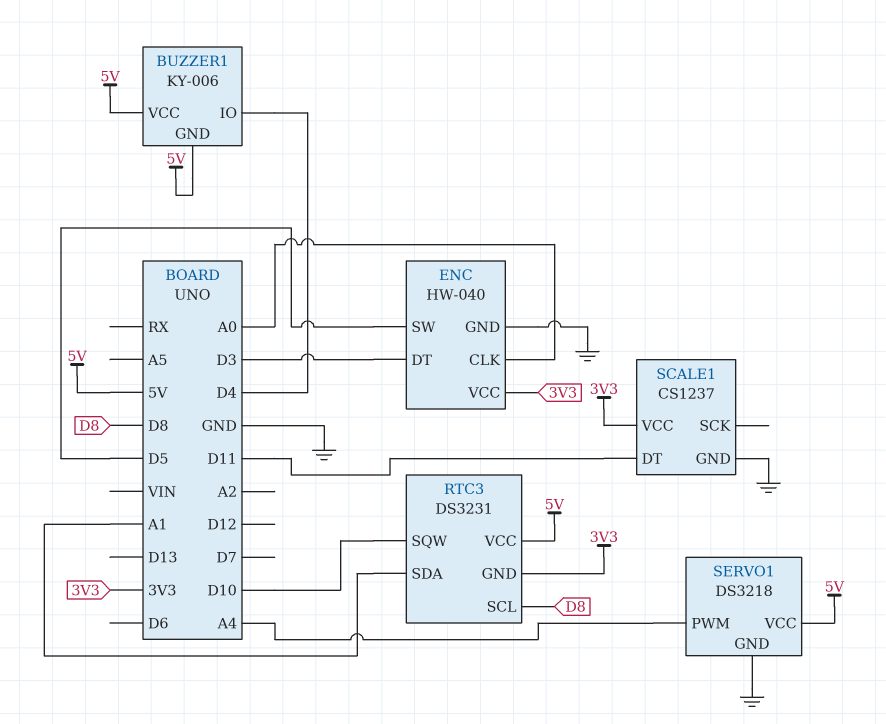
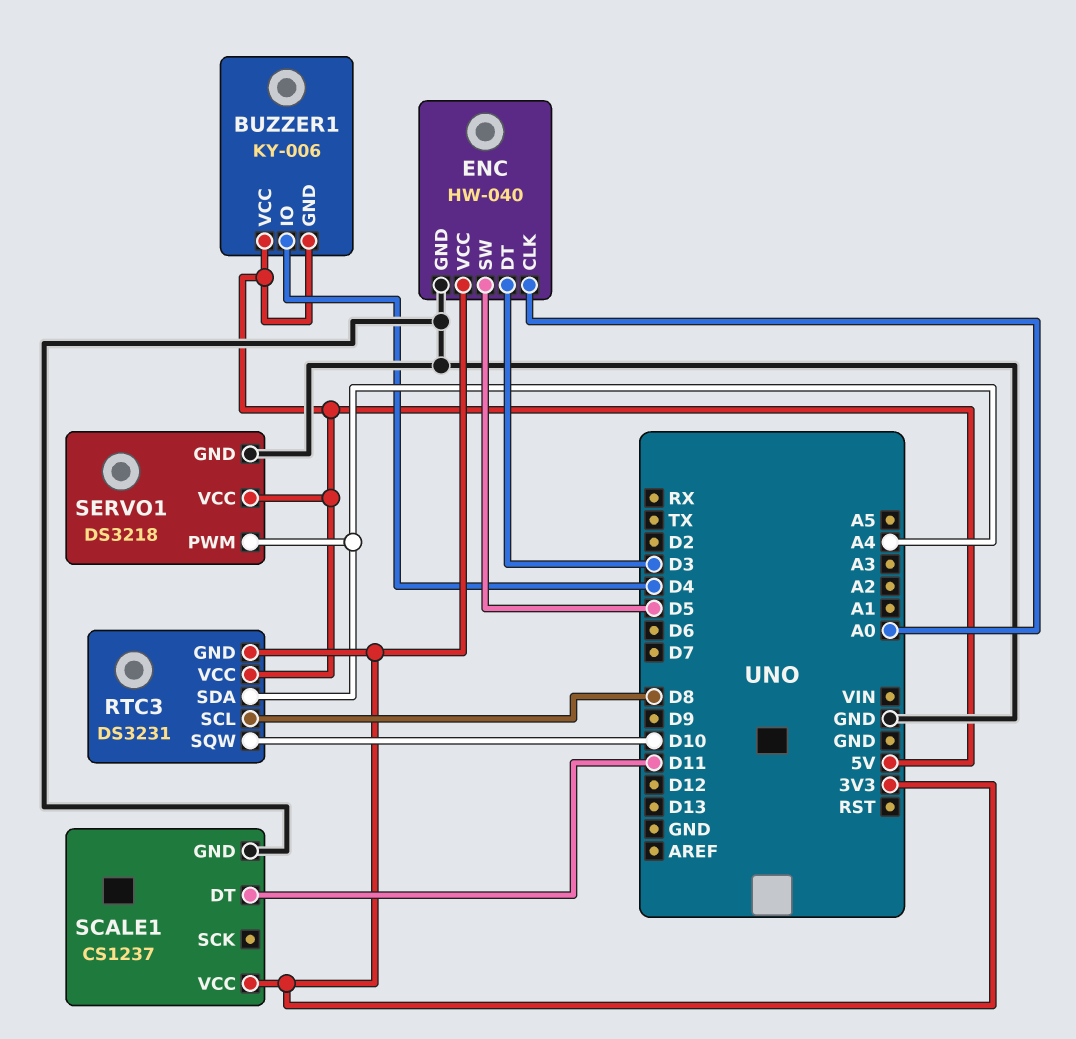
RTC3 pin SDA: A1 -> A4

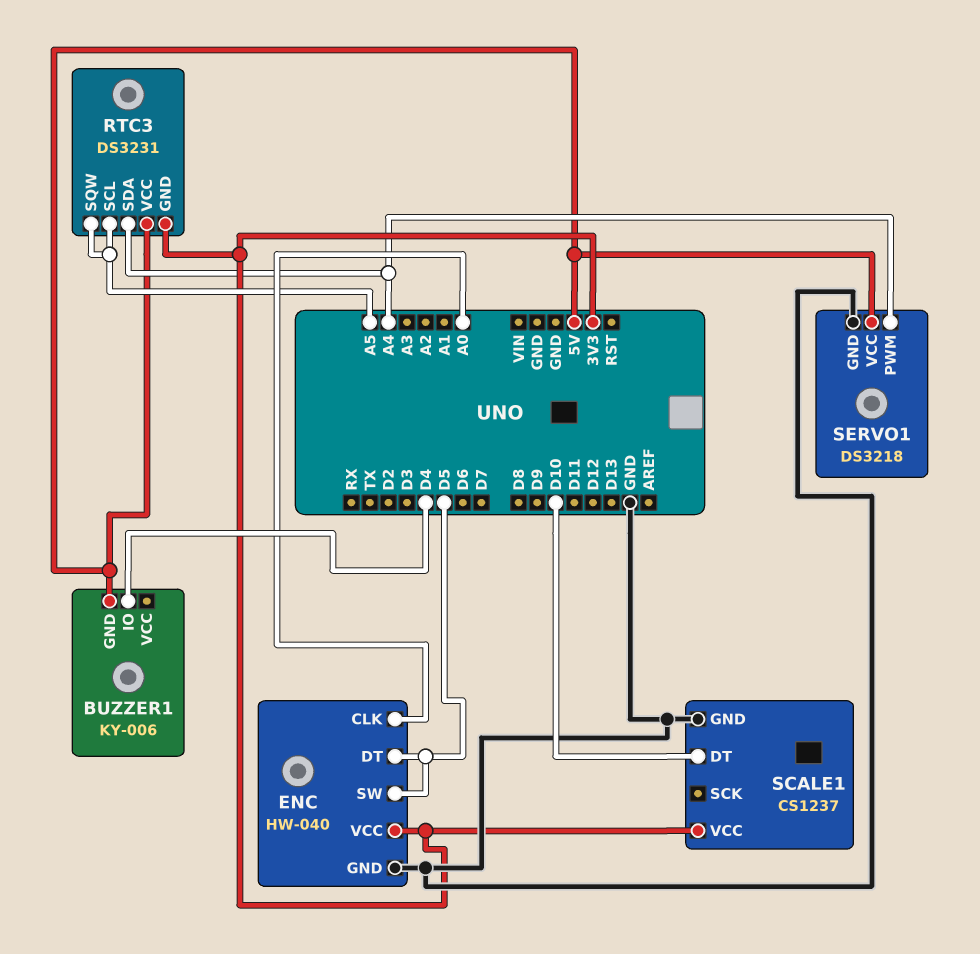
BUZZER1 pin VCC: 5V -> none
ENC pin DT: D3 -> D5
RTC3 pin SCL: D8 -> A5
RTC3 pin SQW: D10 -> A5
SCALE1 pin DT: D11 -> D10

